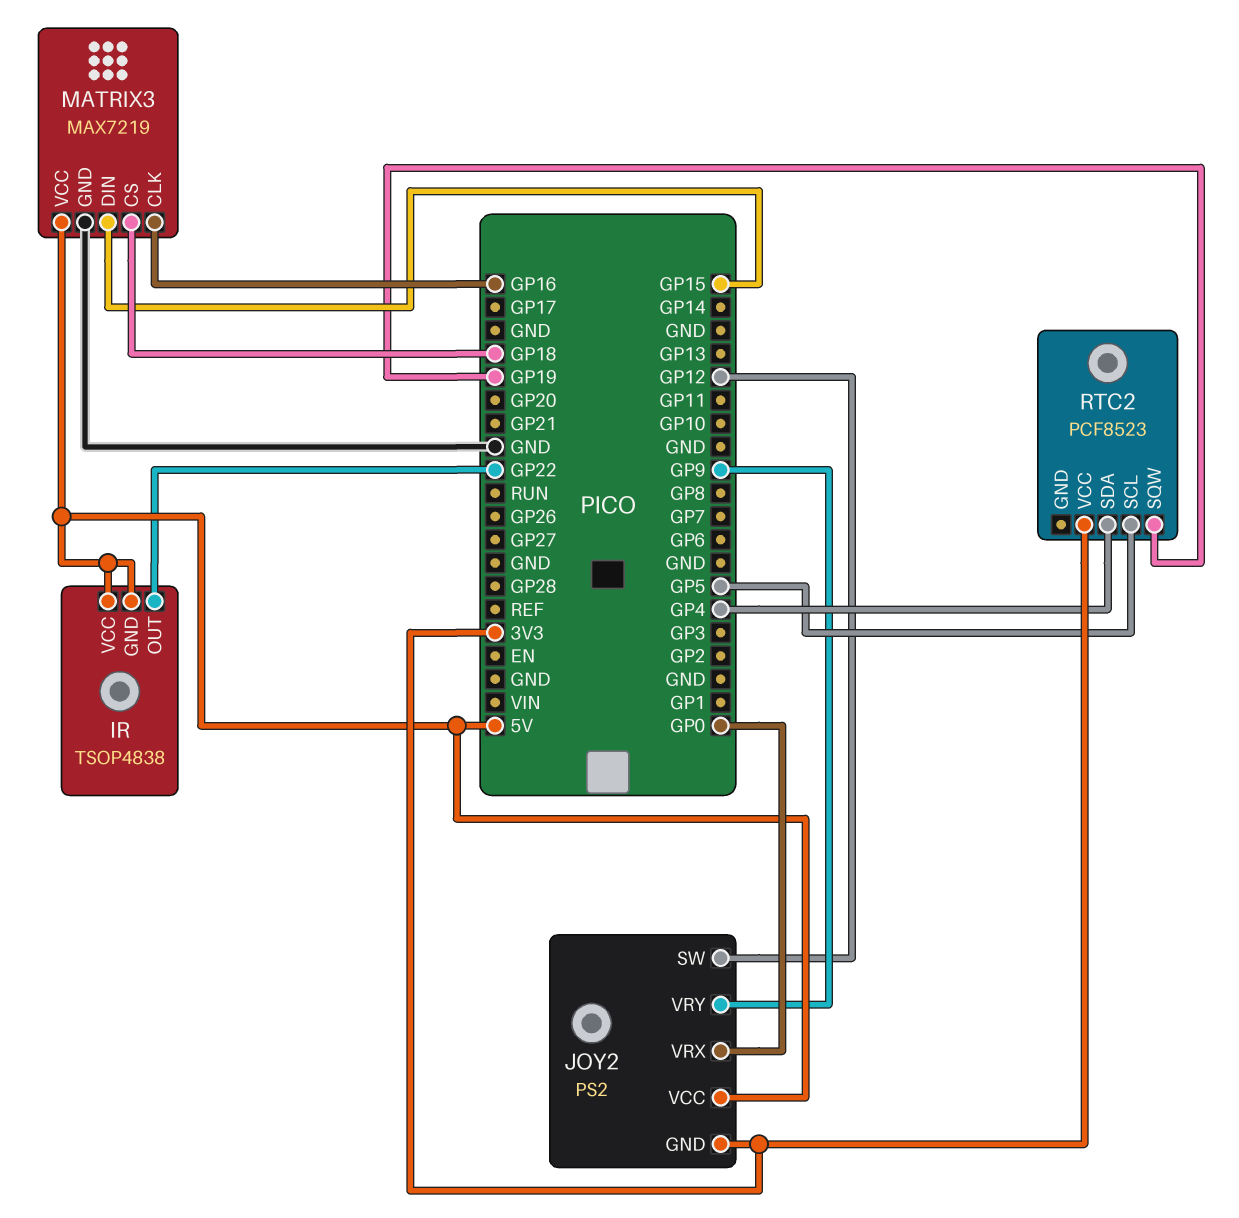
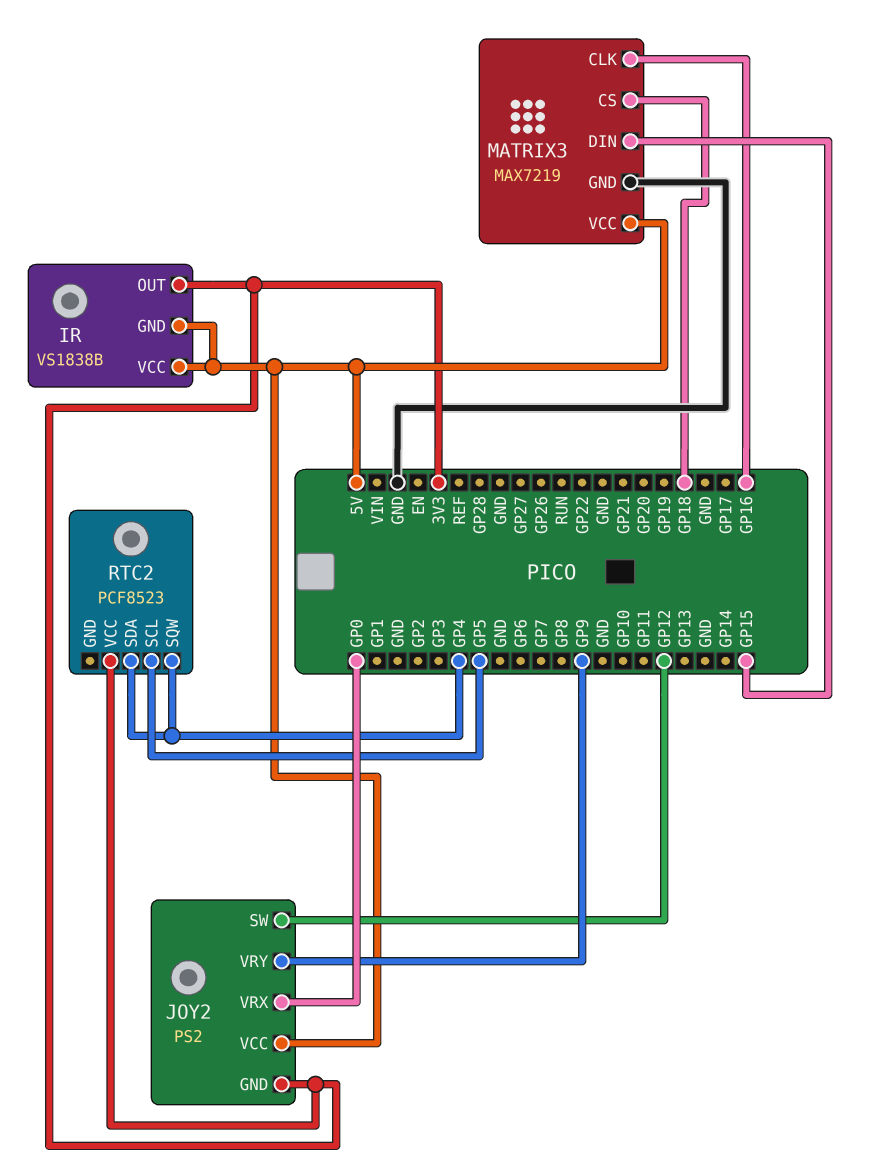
IR: TSOP4838 -> VS1838B
IR pin OUT: GP22 -> 3V3
RTC2 pin SQW: GP19 -> GP4

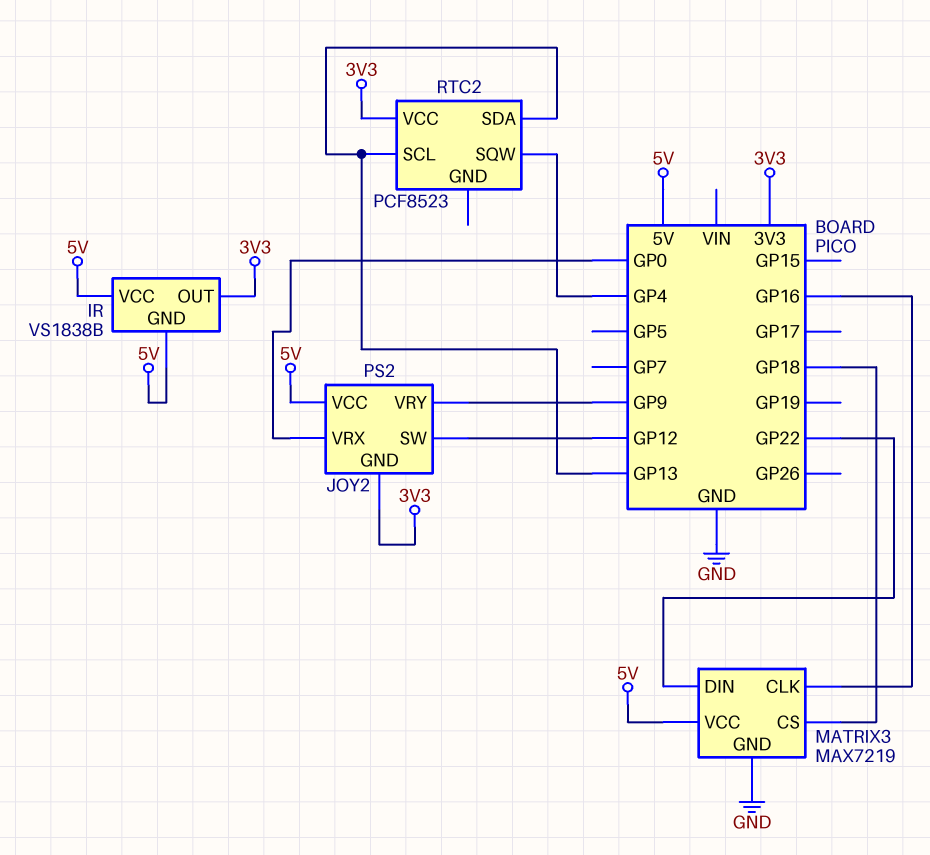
MATRIX3 pin DIN: GP15 -> GP22
RTC2 pin SCL: GP5 -> GP13
RTC2 pin SDA: GP4 -> GP13

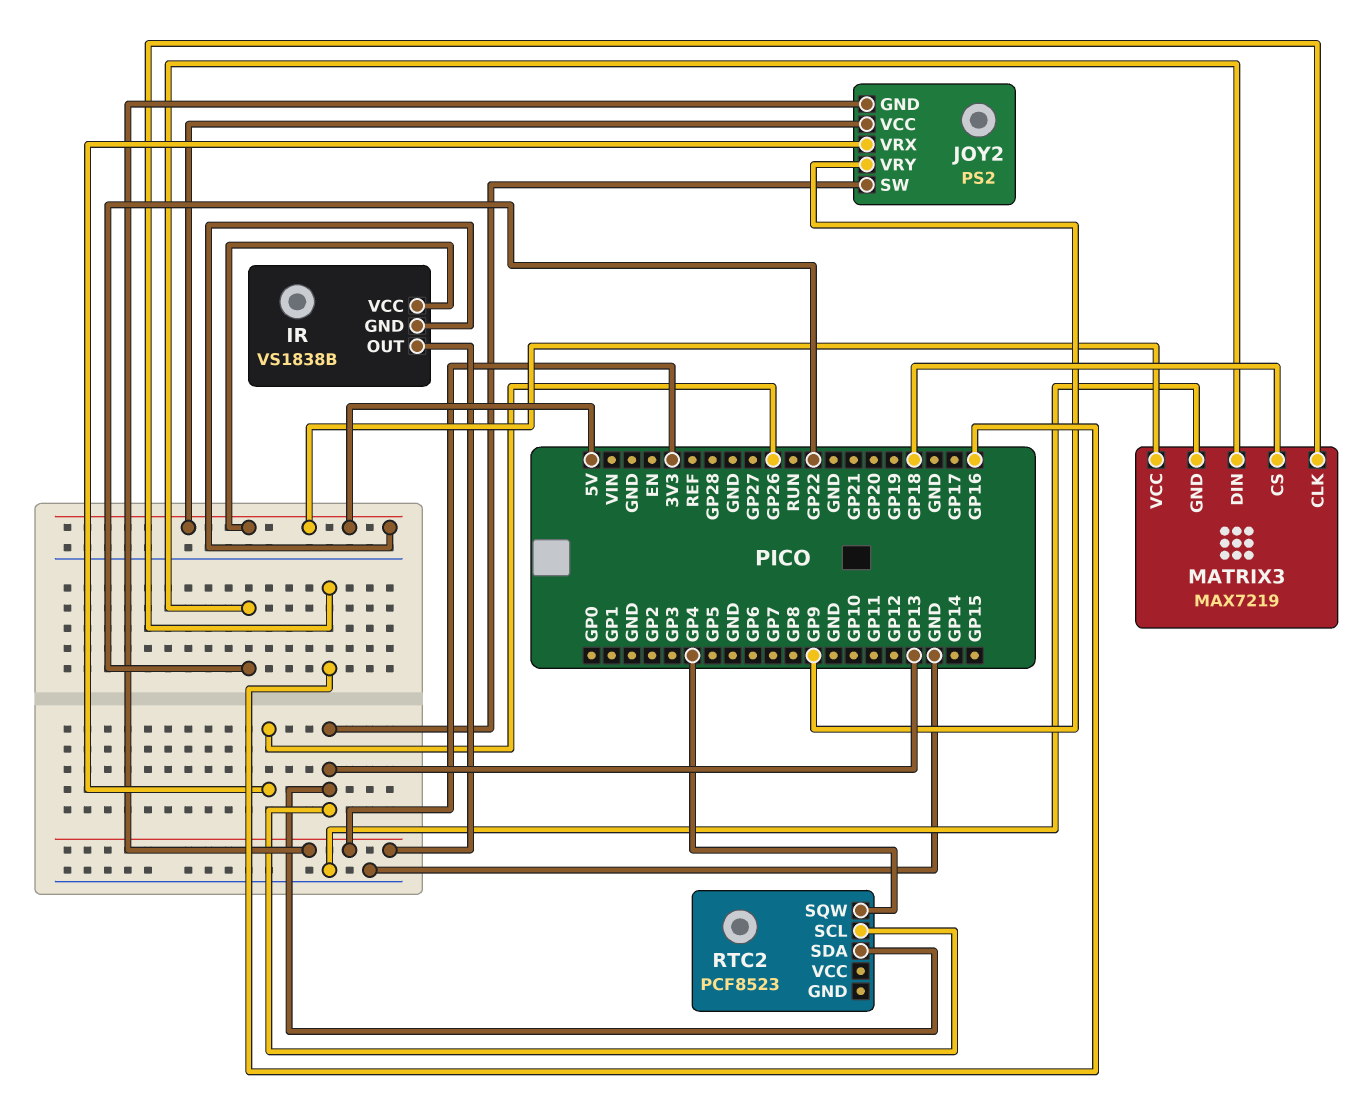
JOY2 pin SW: GP12 -> GP13
JOY2 pin VRX: GP0 -> GP26
RTC2 pin VCC: 3V3 -> none

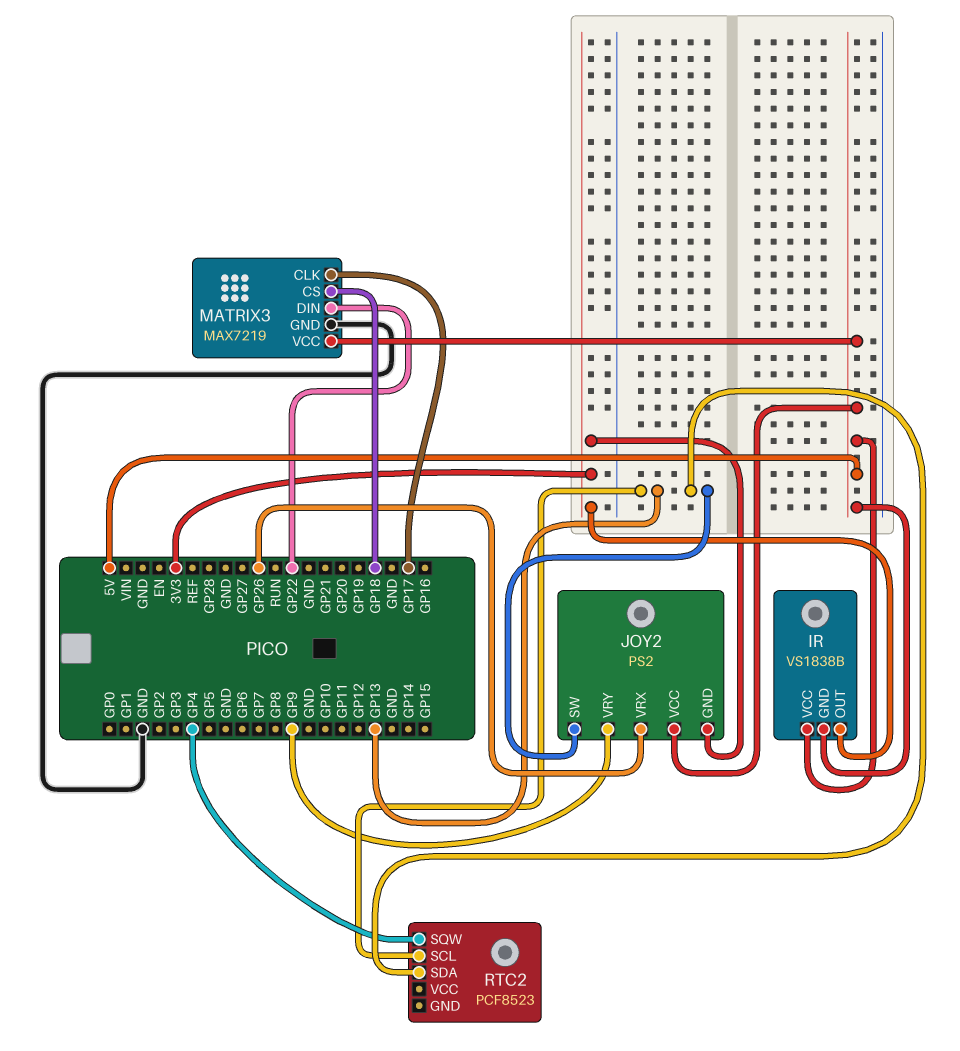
MATRIX3 pin CLK: GP16 -> GP17

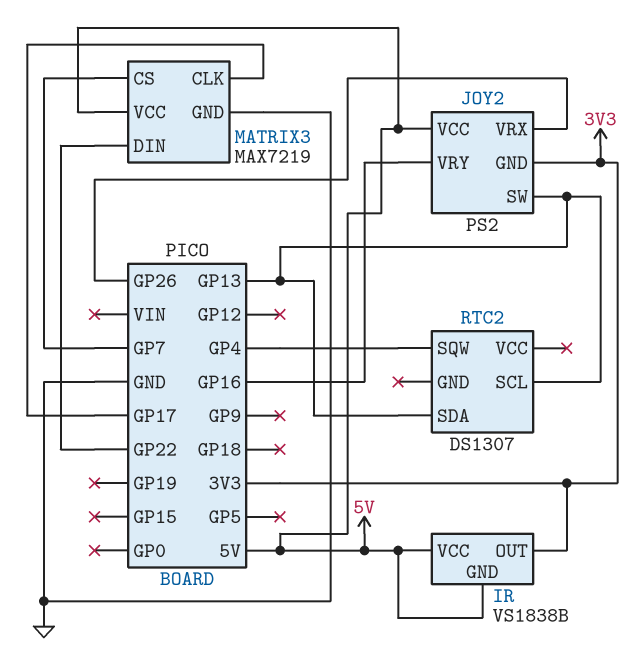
JOY2 pin VRY: GP9 -> GP16
MATRIX3 pin CS: GP18 -> GP7
RTC2: PCF8523 -> DS1307

